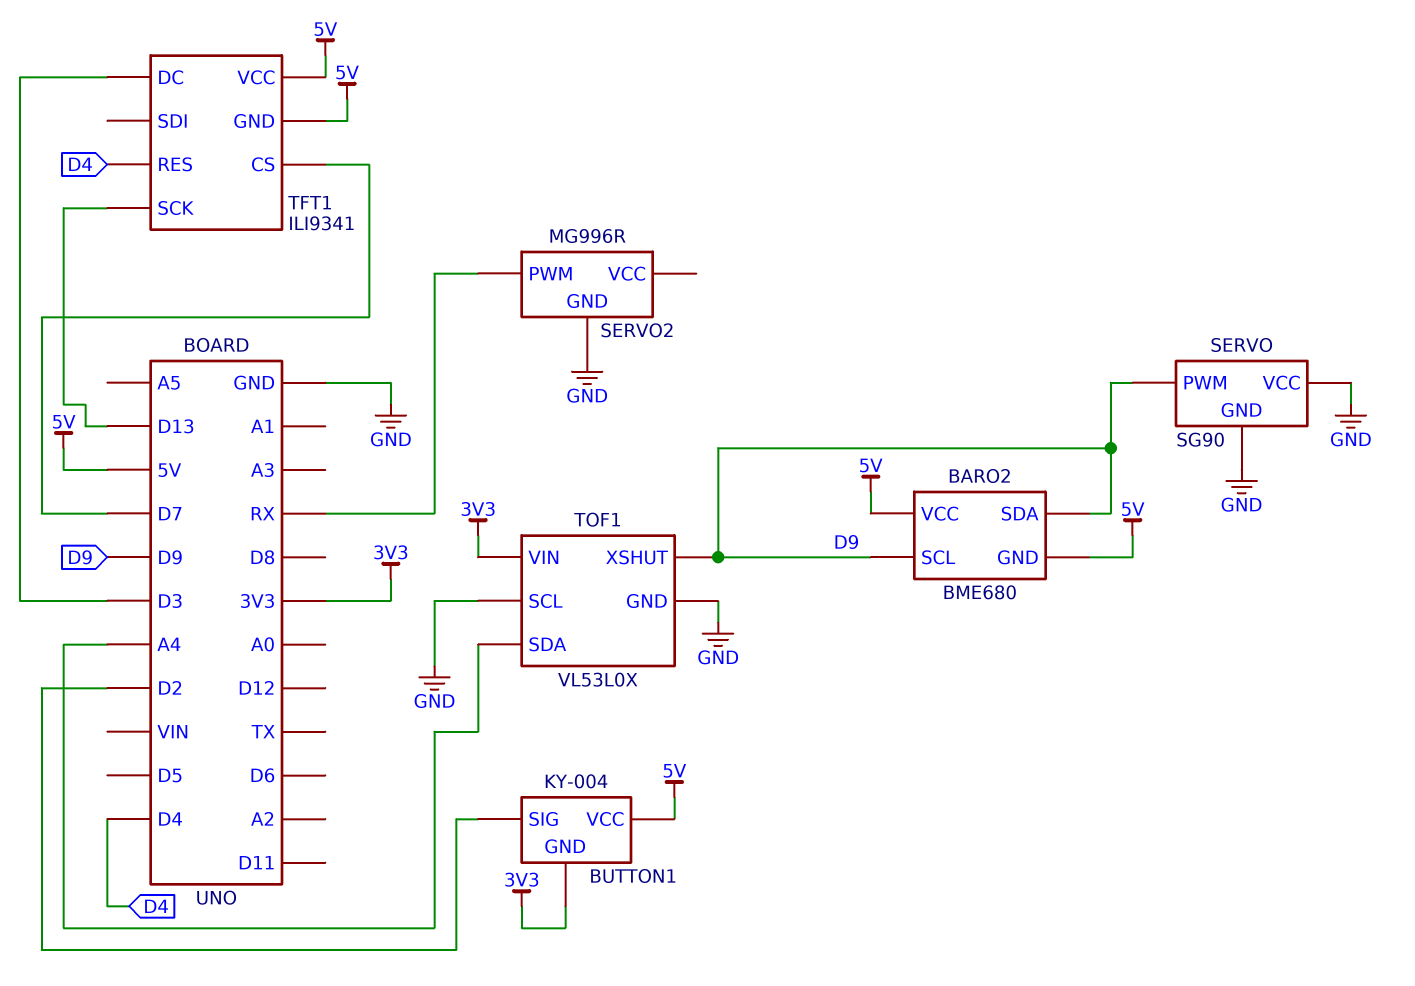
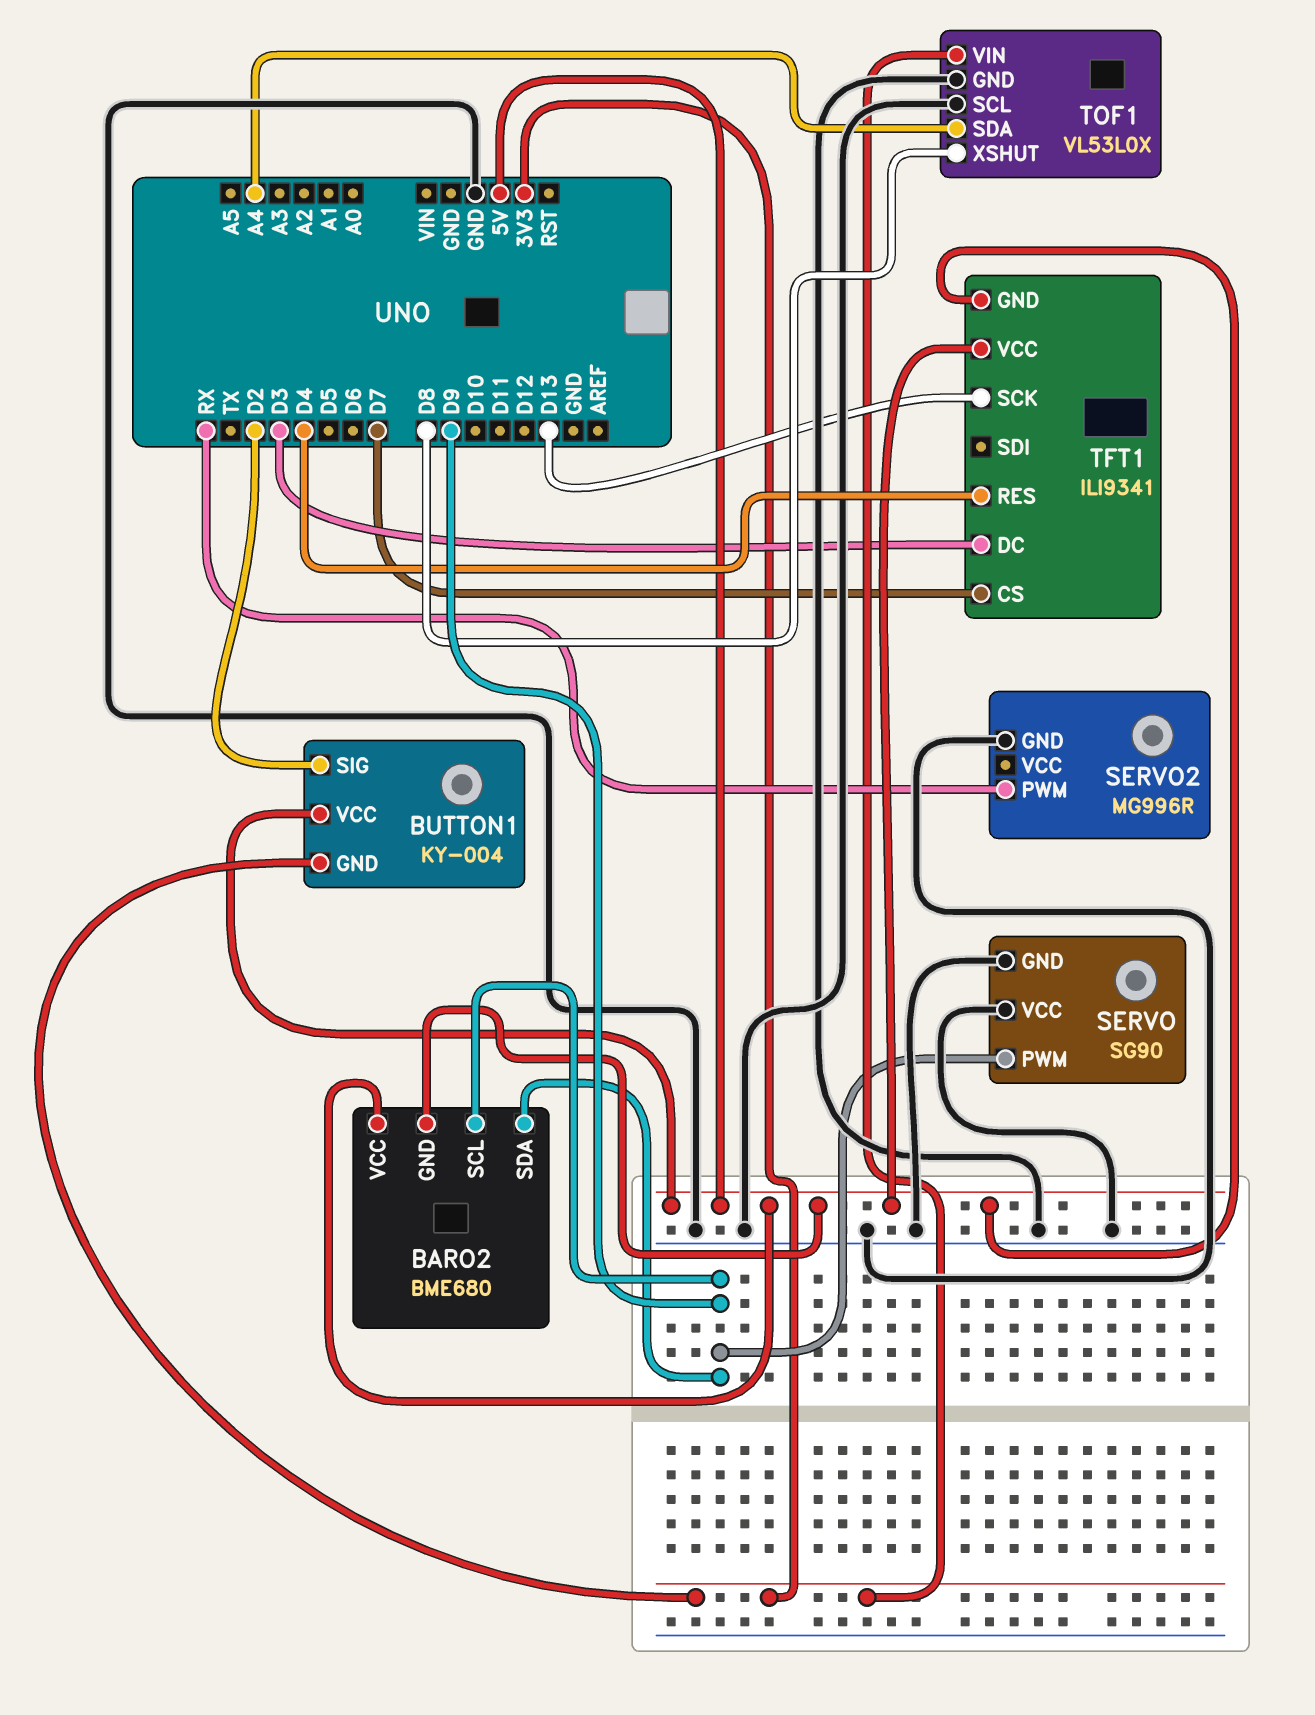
TOF1 pin XSHUT: D9 -> D8

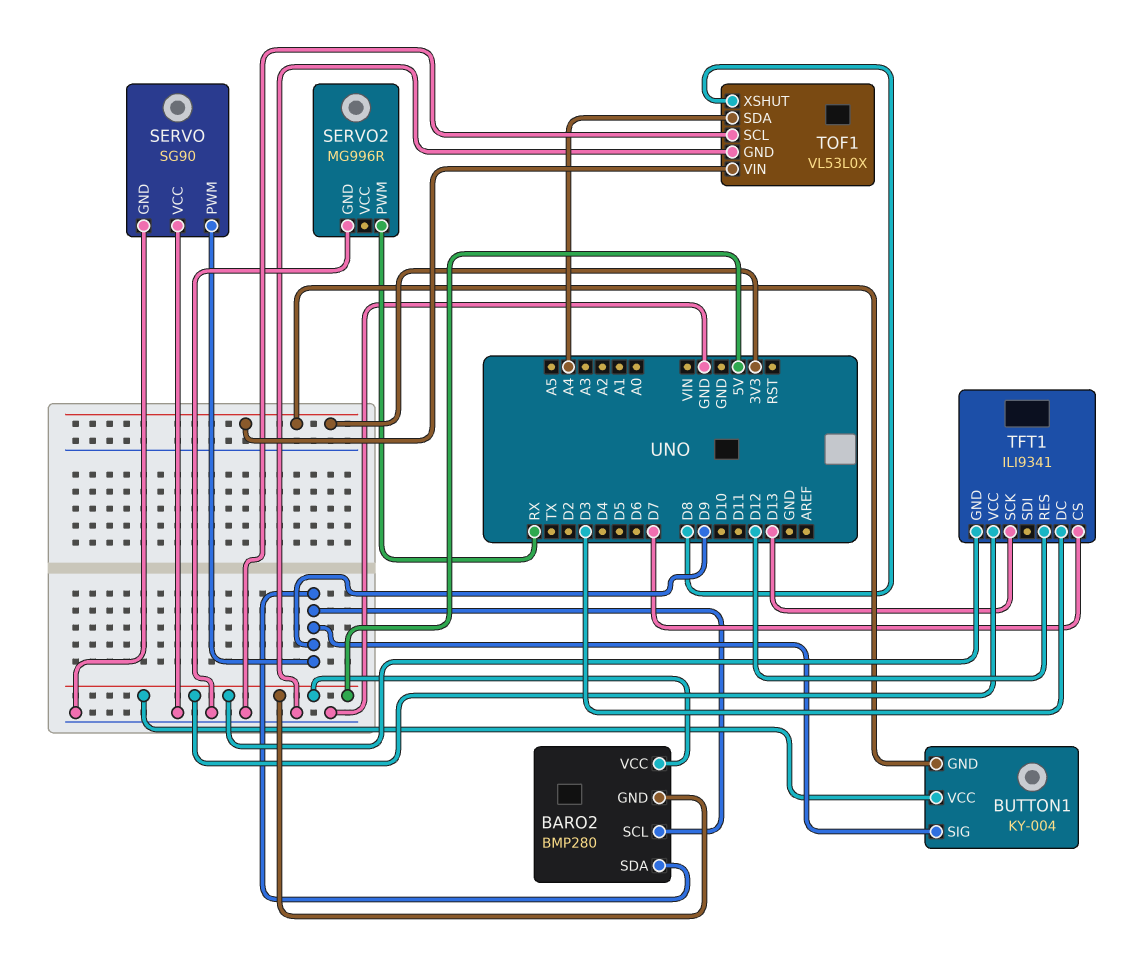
BARO2: BME680 -> BMP280
BUTTON1 pin SIG: D2 -> D9
TFT1 pin RES: D4 -> D12

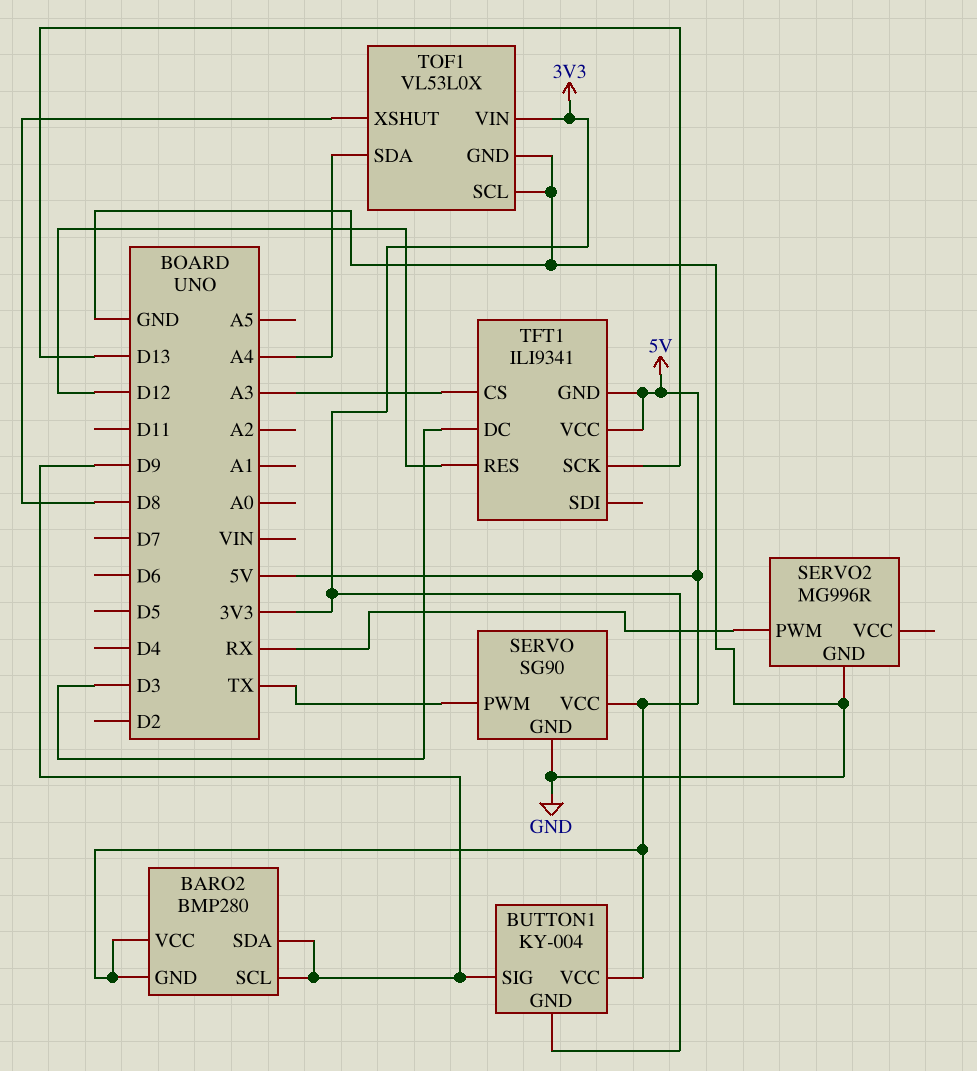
SERVO pin PWM: D9 -> TX
SERVO pin VCC: GND -> 5V
TFT1 pin CS: D7 -> A3

